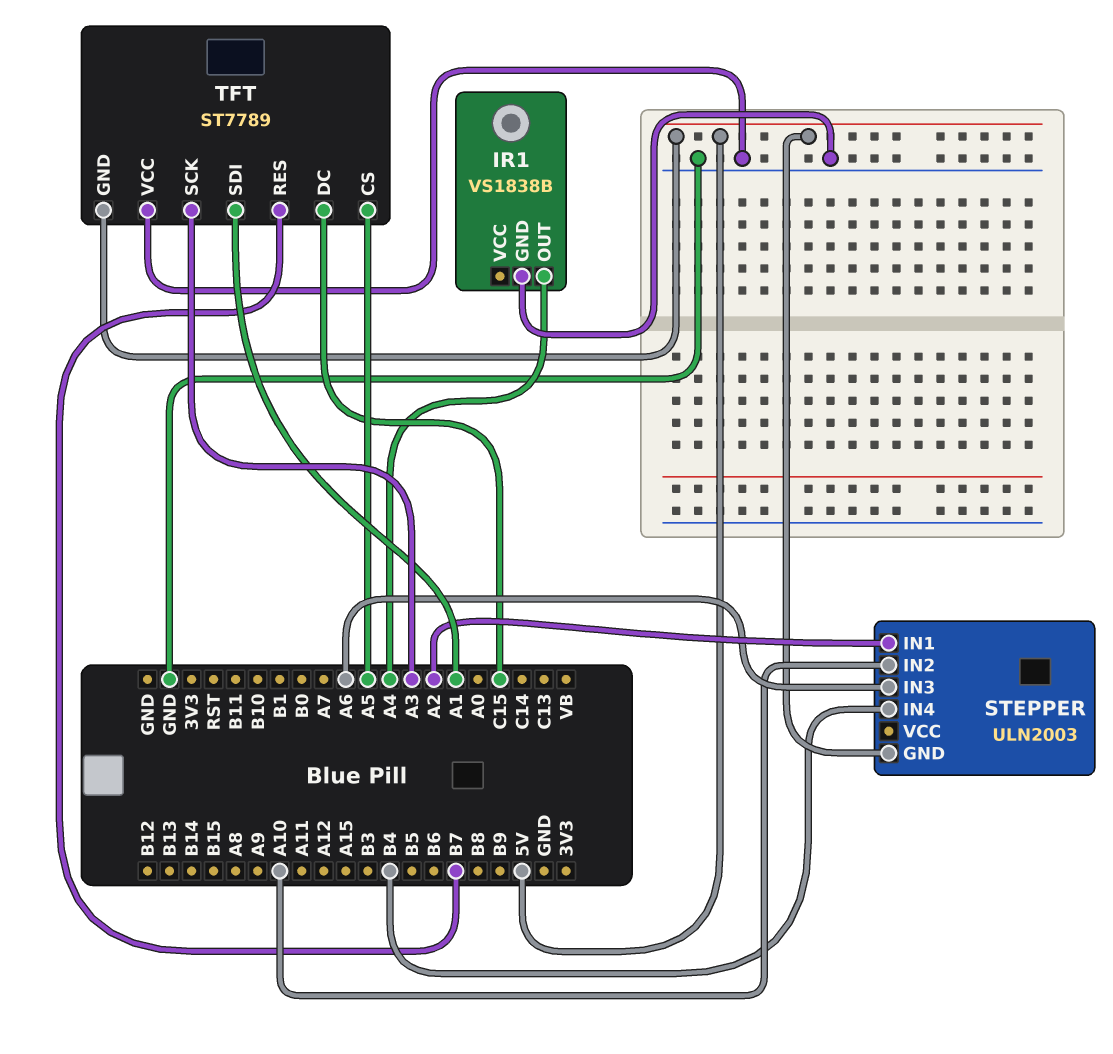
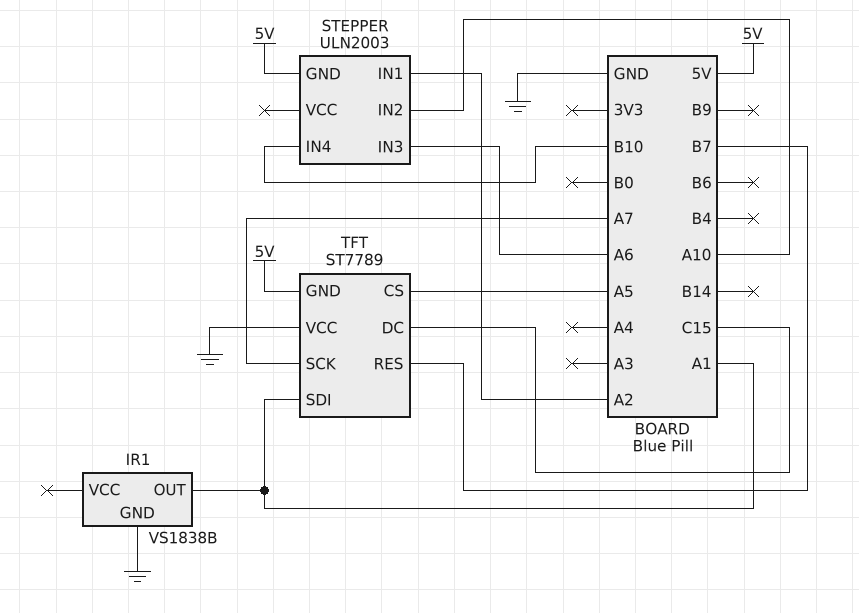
IR1 pin OUT: A4 -> A1
STEPPER pin IN4: B4 -> B10
TFT pin SCK: A3 -> A7

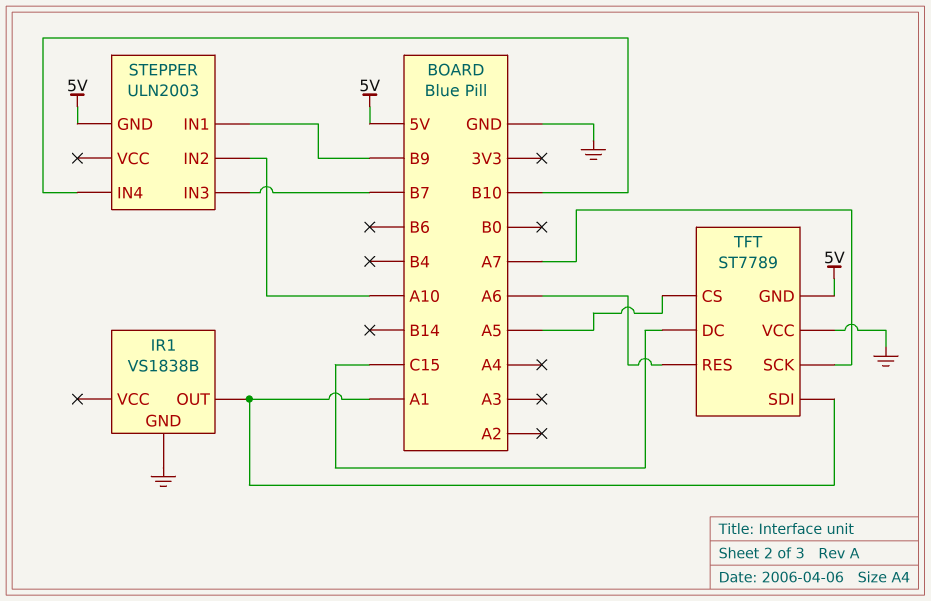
STEPPER pin IN1: A2 -> B9
STEPPER pin IN3: A6 -> B7
TFT pin RES: B7 -> A6

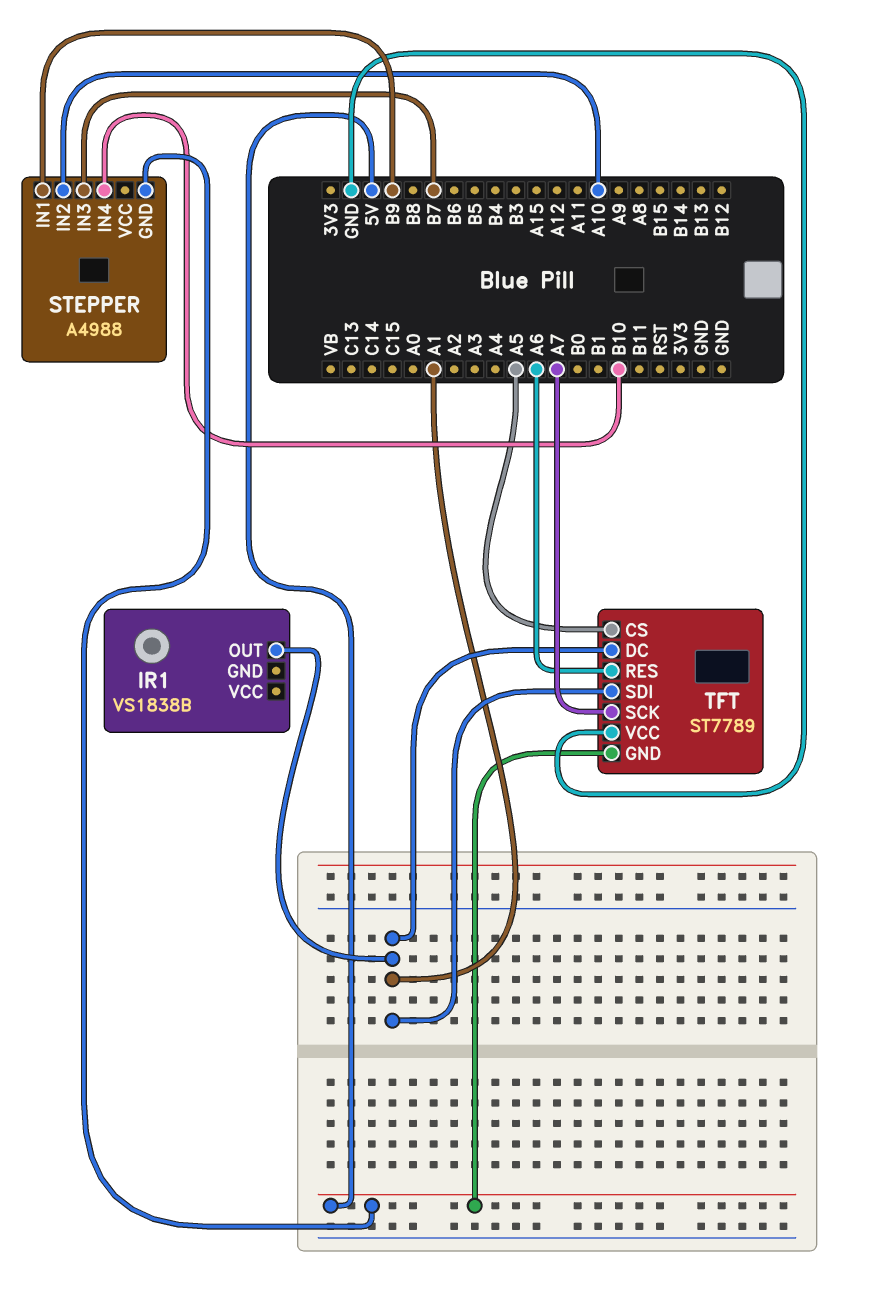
IR1 pin GND: GND -> none
STEPPER: ULN2003 -> A4988
TFT pin DC: C15 -> A1

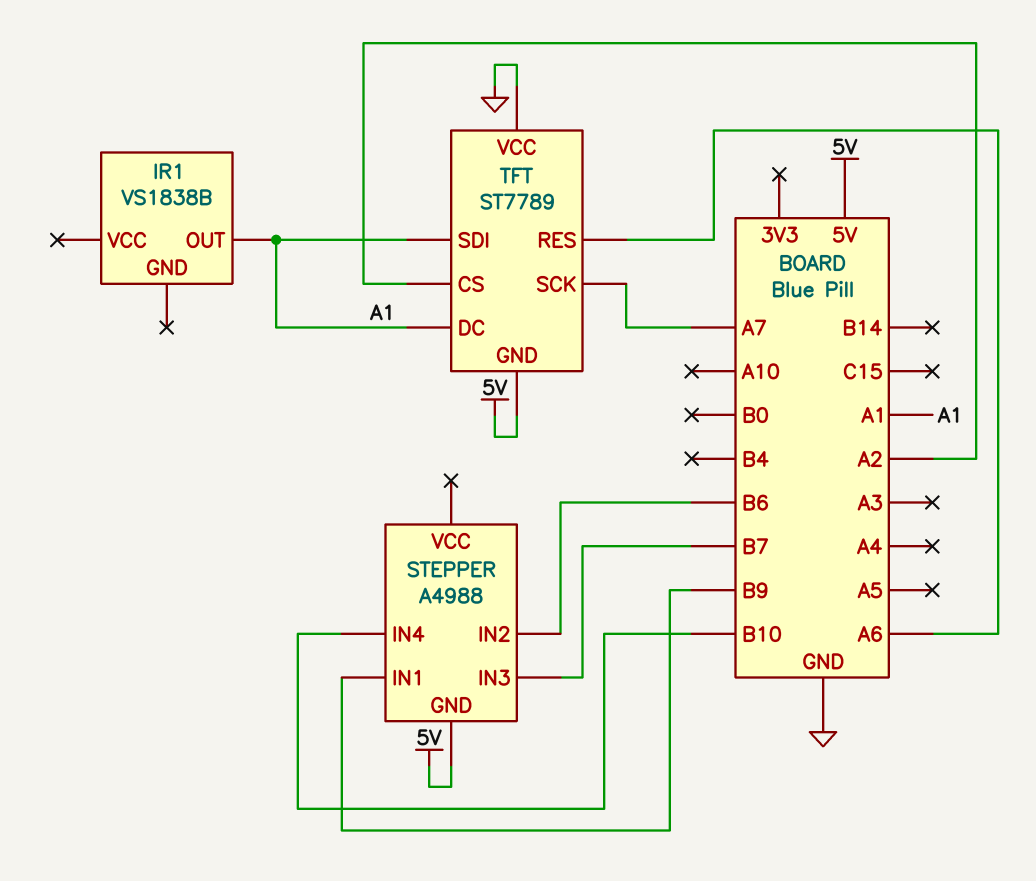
STEPPER pin IN2: A10 -> B6
TFT pin CS: A5 -> A2

